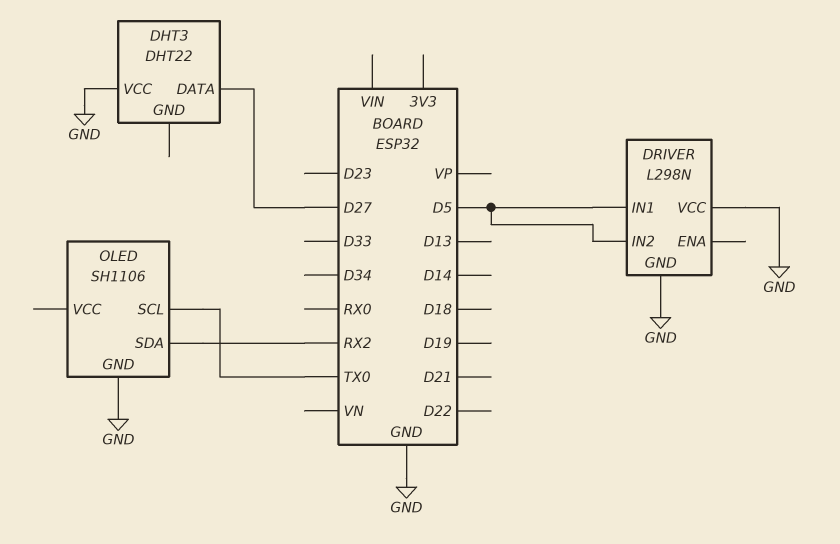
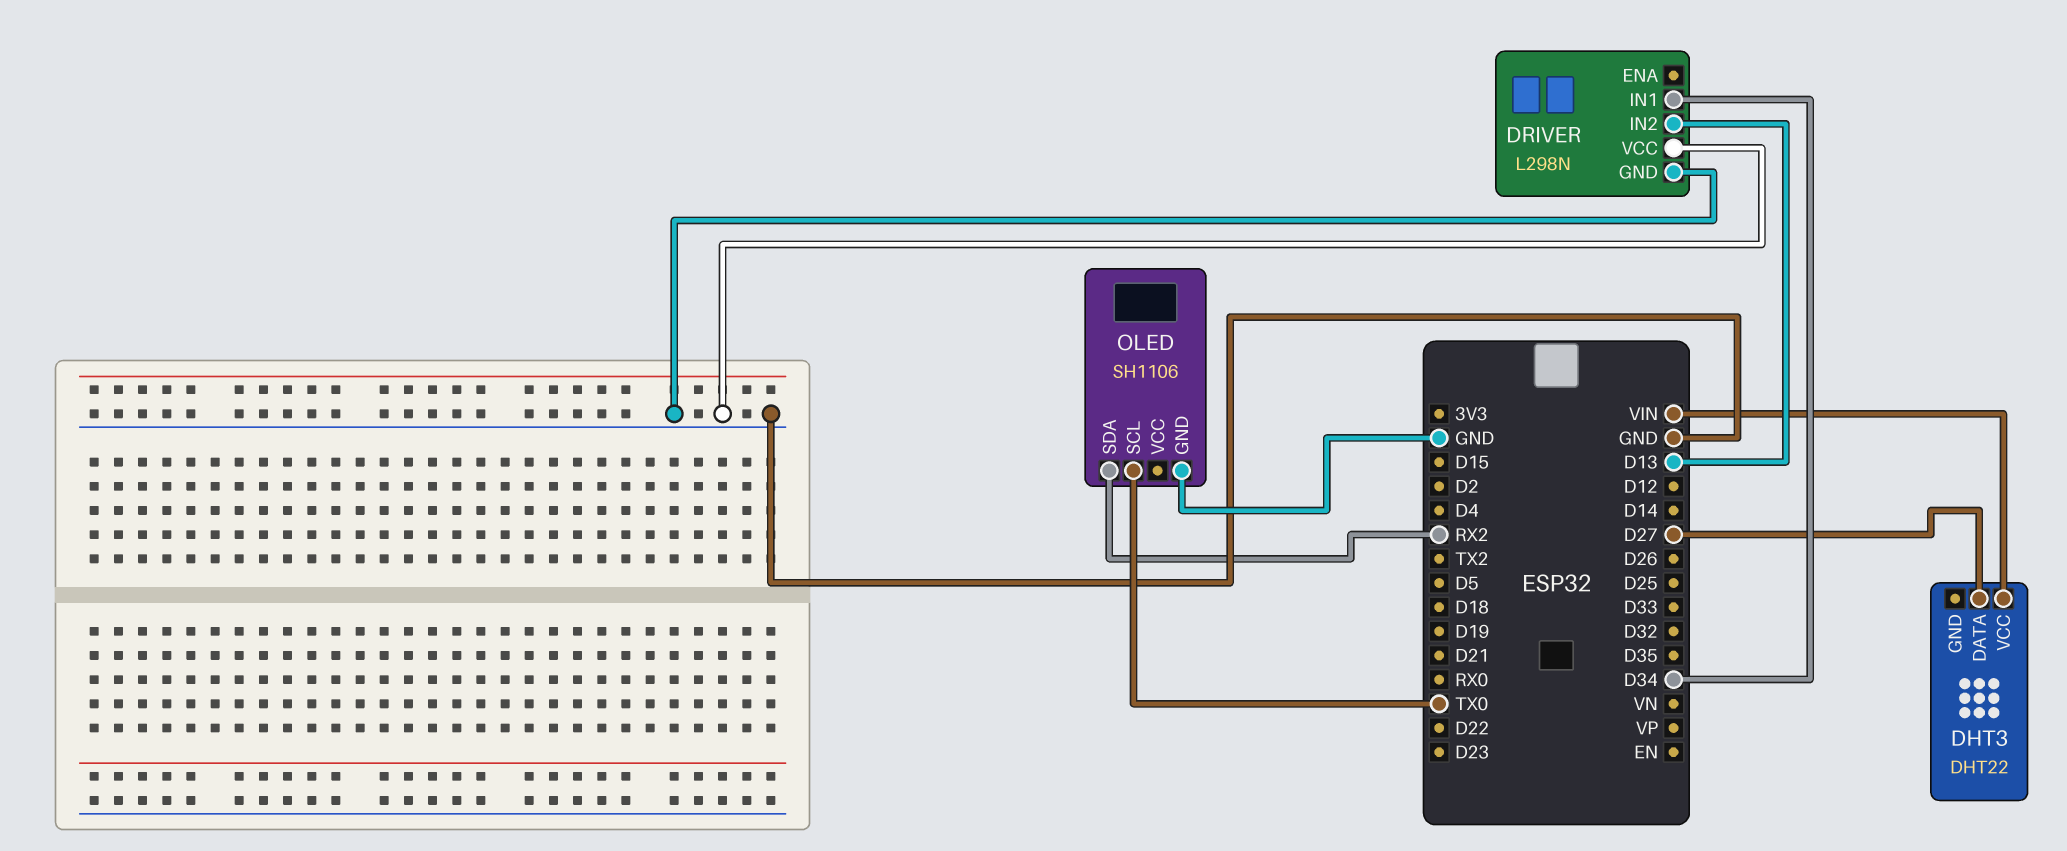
DHT3 pin VCC: GND -> VIN
DRIVER pin IN1: D5 -> D34
DRIVER pin IN2: D5 -> D13

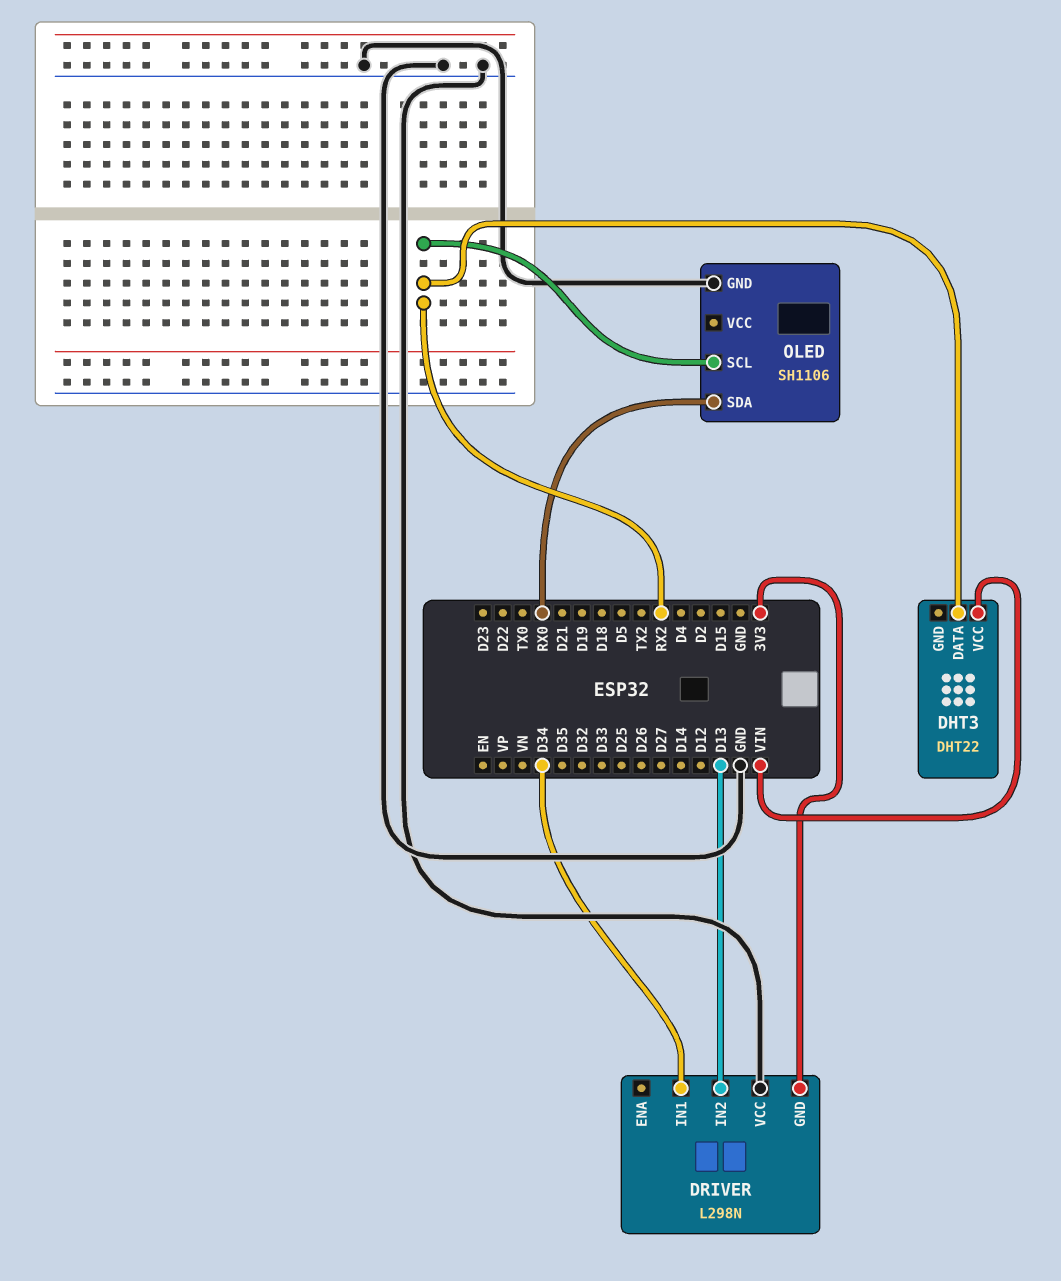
DHT3 pin DATA: D27 -> RX2
DRIVER pin GND: GND -> 3V3
OLED pin SCL: TX0 -> RX2
OLED pin SDA: RX2 -> RX0

